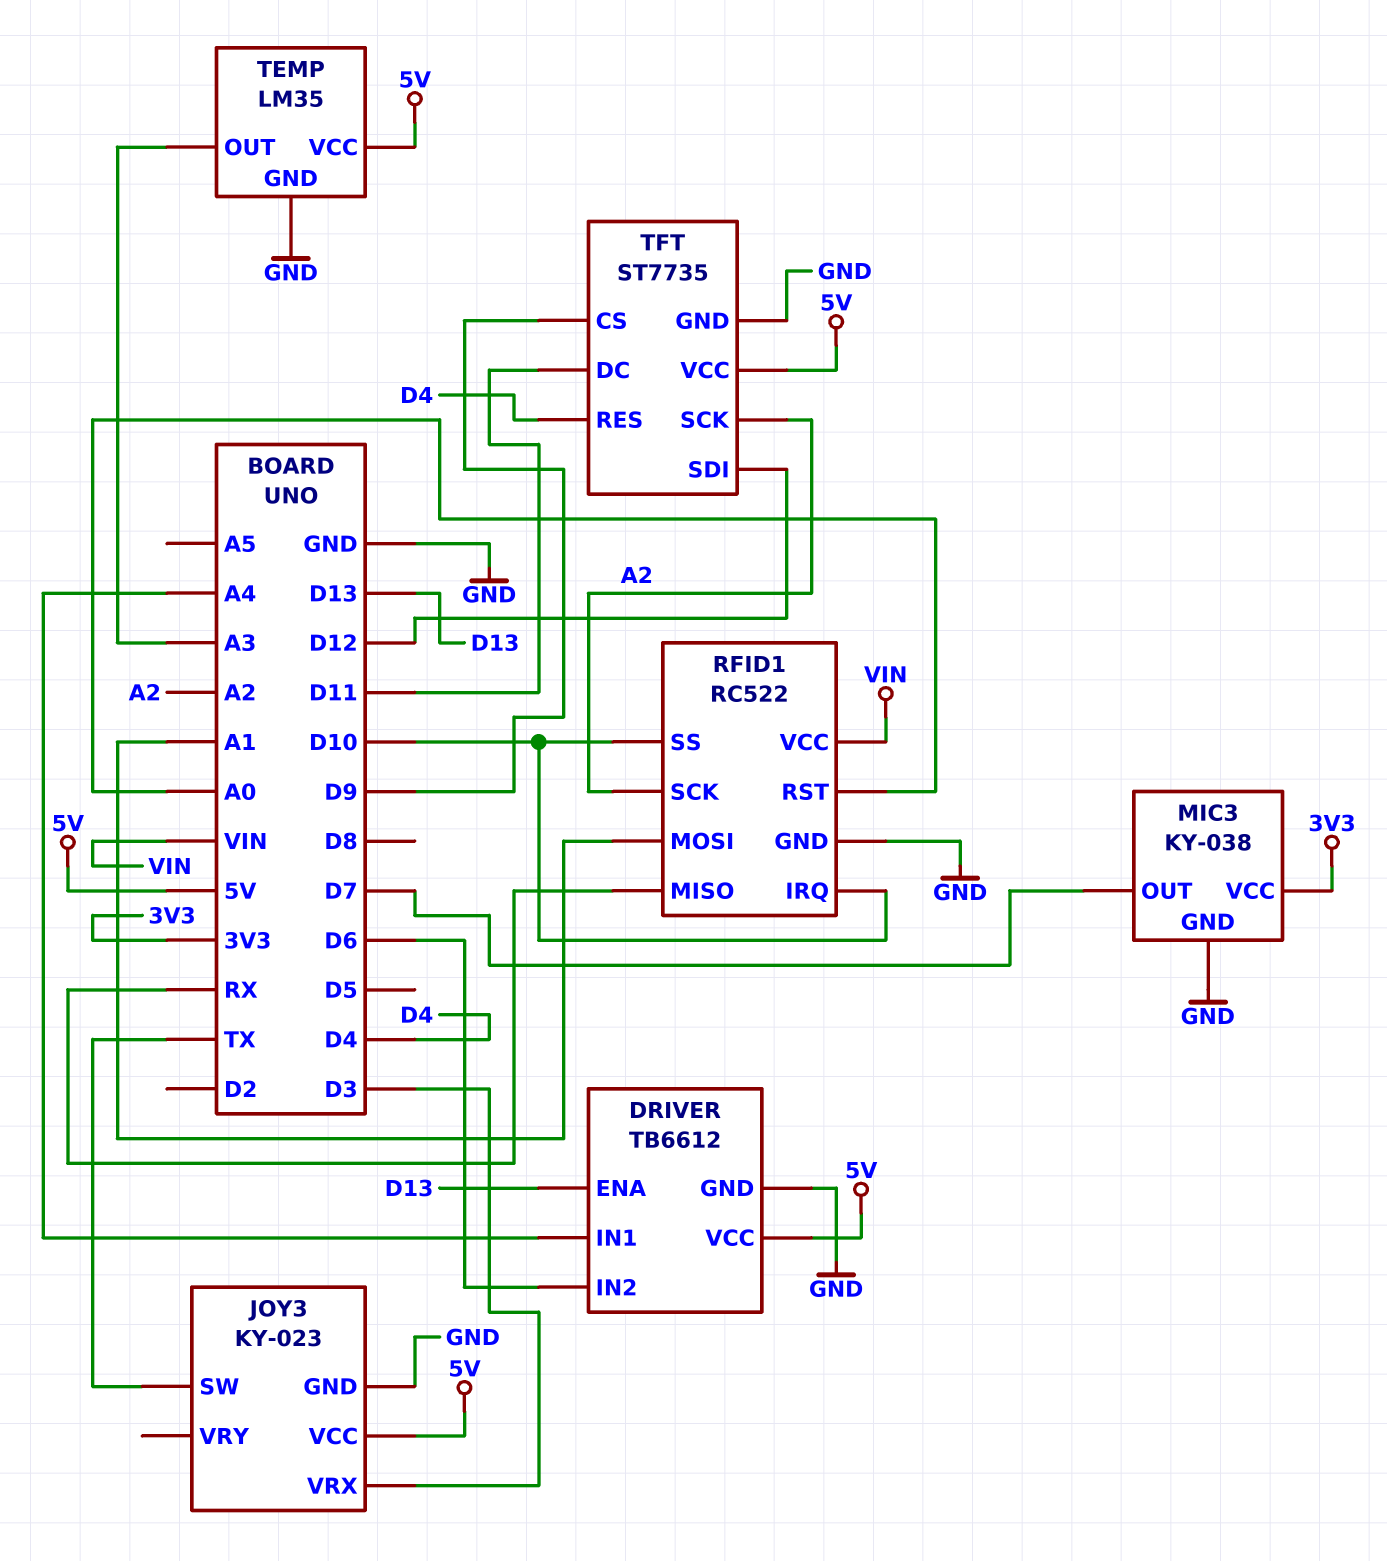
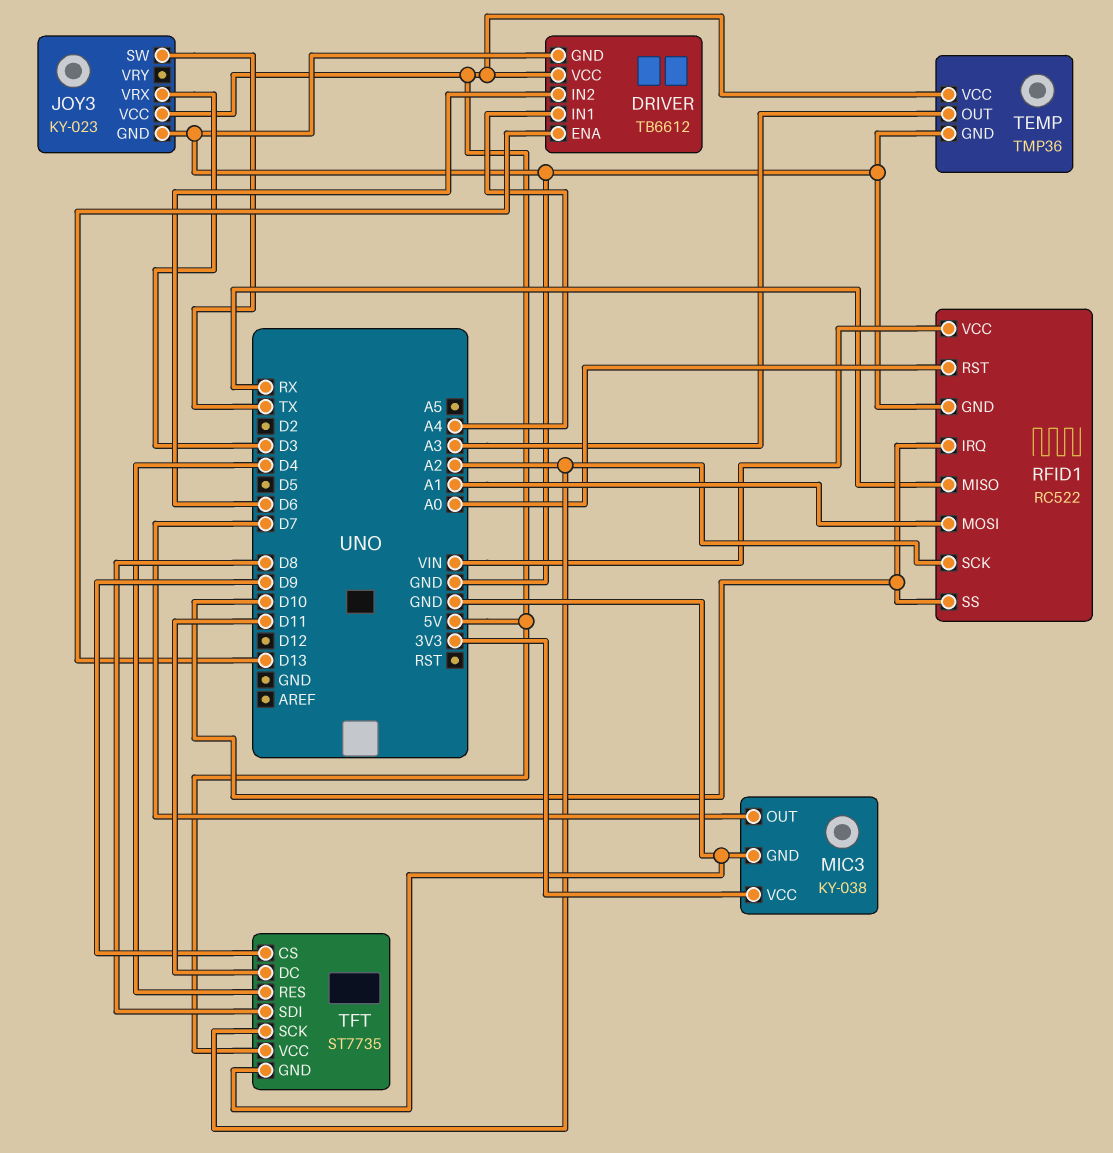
TEMP: LM35 -> TMP36
TFT pin SDI: D12 -> D8

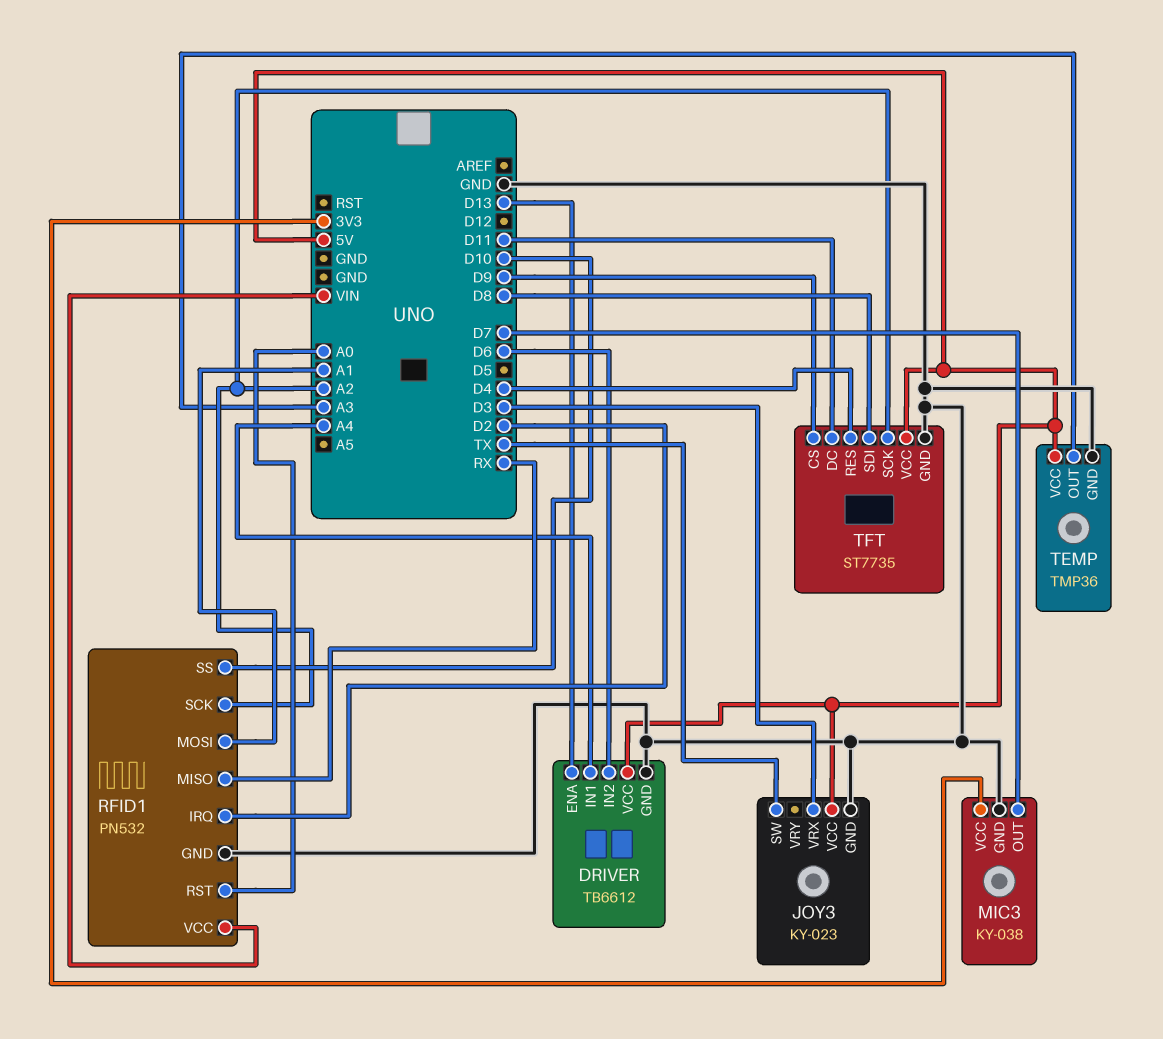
RFID1: RC522 -> PN532
RFID1 pin IRQ: D10 -> D2

